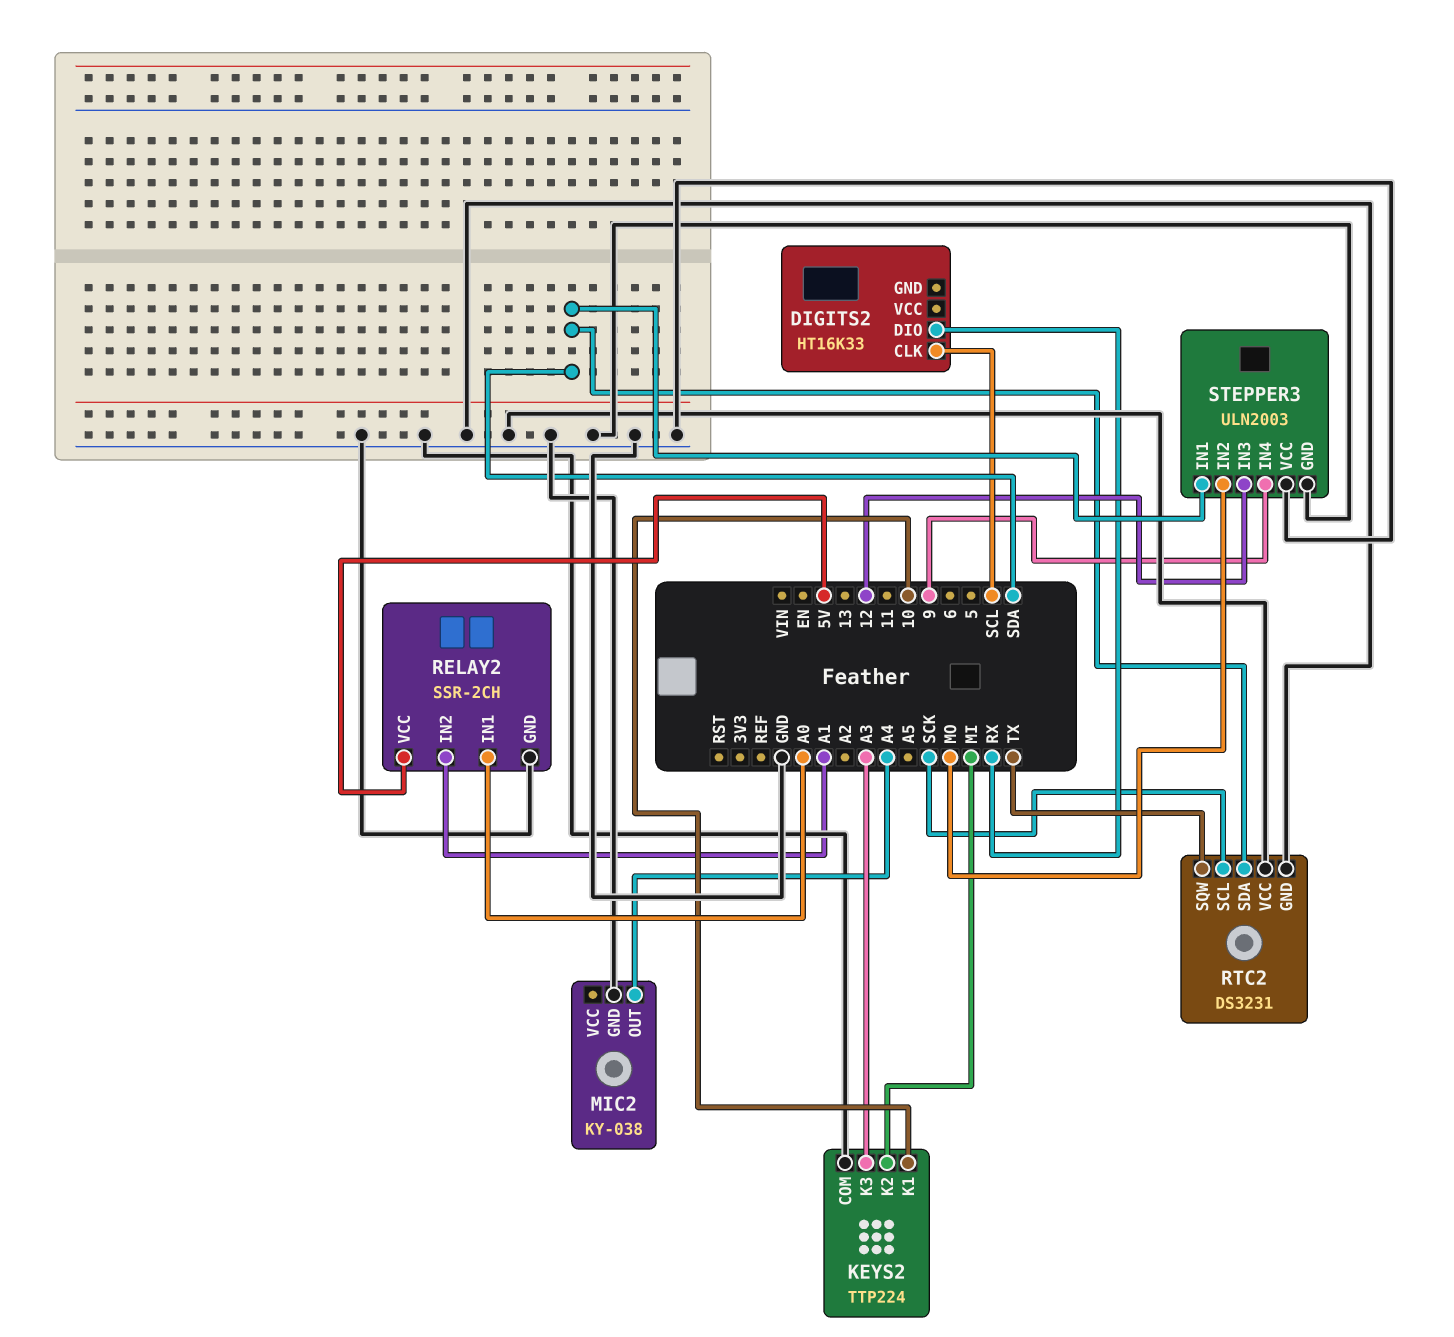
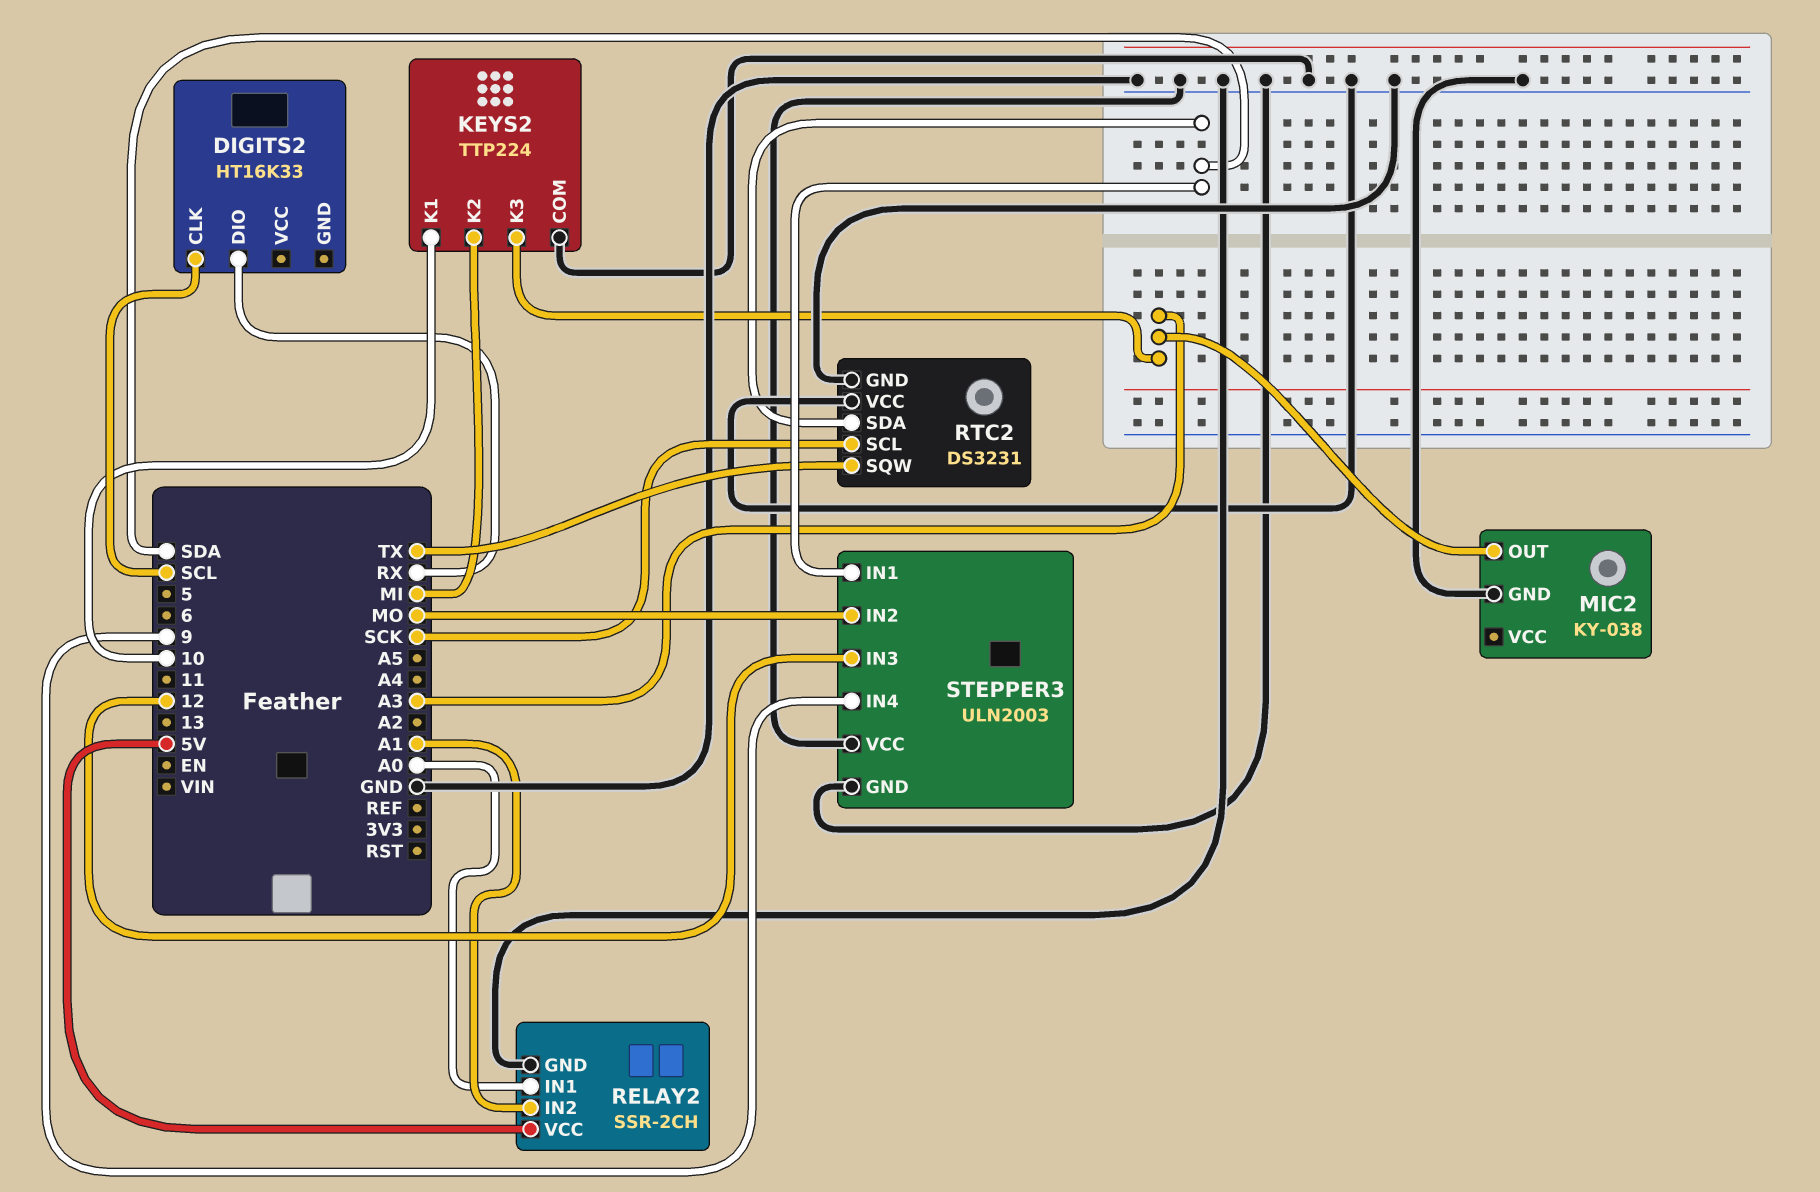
MIC2 pin OUT: A4 -> A3

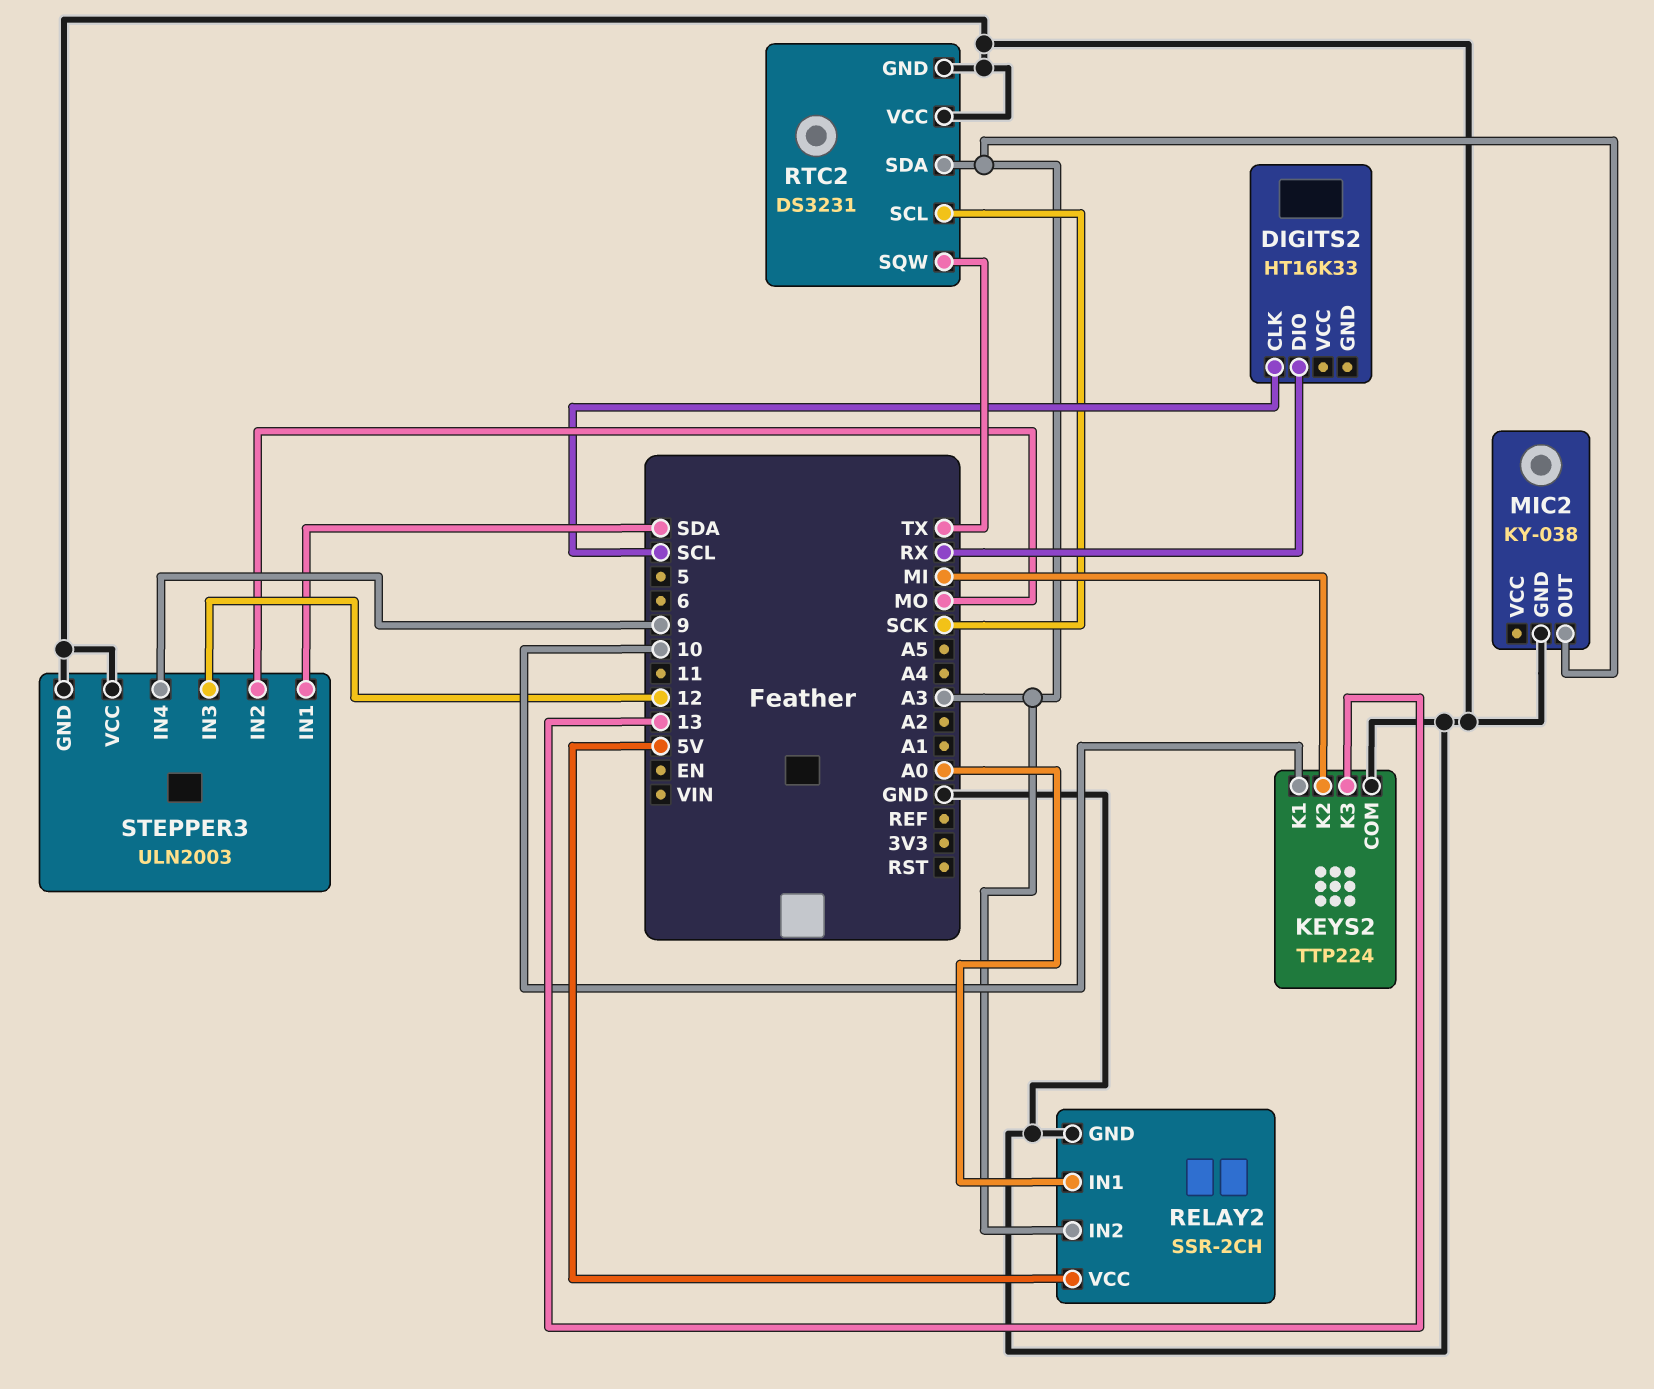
KEYS2 pin K3: A3 -> 13
RELAY2 pin IN2: A1 -> A3
RTC2 pin SDA: SDA -> A3

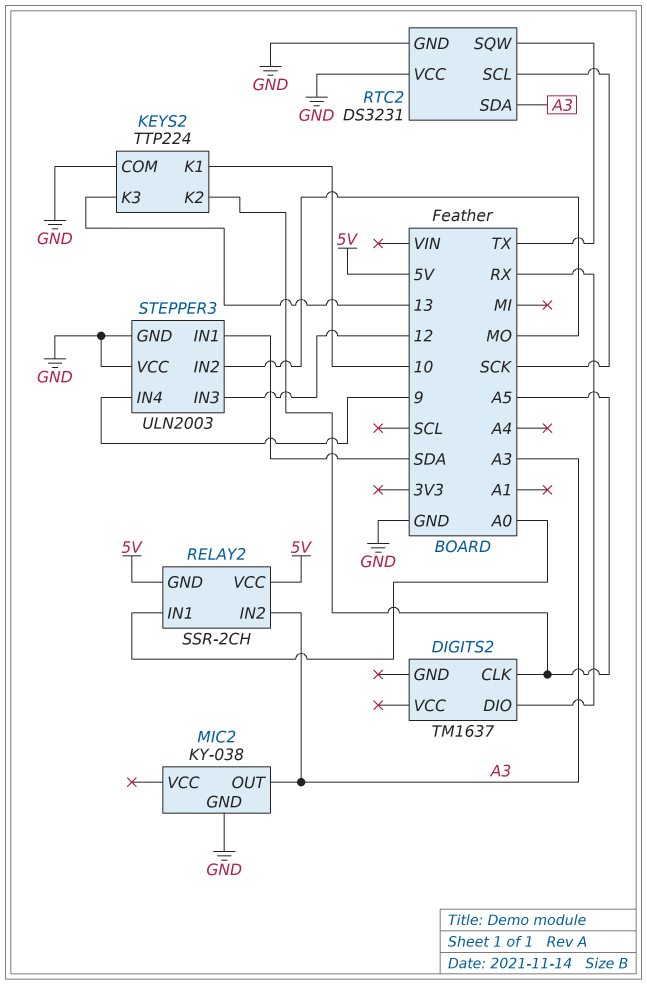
DIGITS2: HT16K33 -> TM1637
DIGITS2 pin CLK: SCL -> A5
KEYS2 pin K2: MI -> A5
RELAY2 pin GND: GND -> 5V

